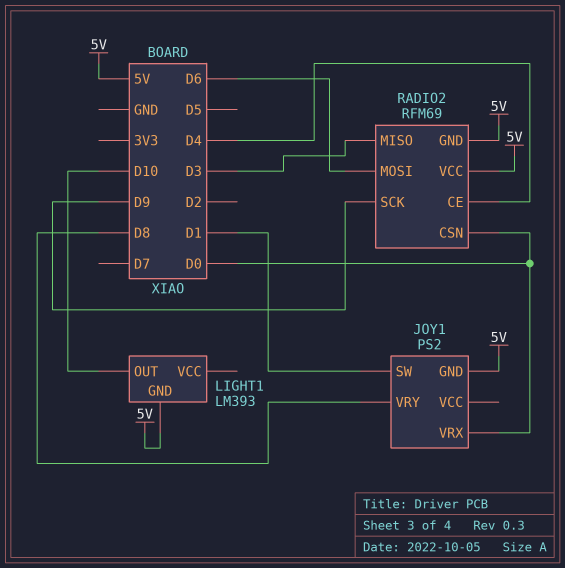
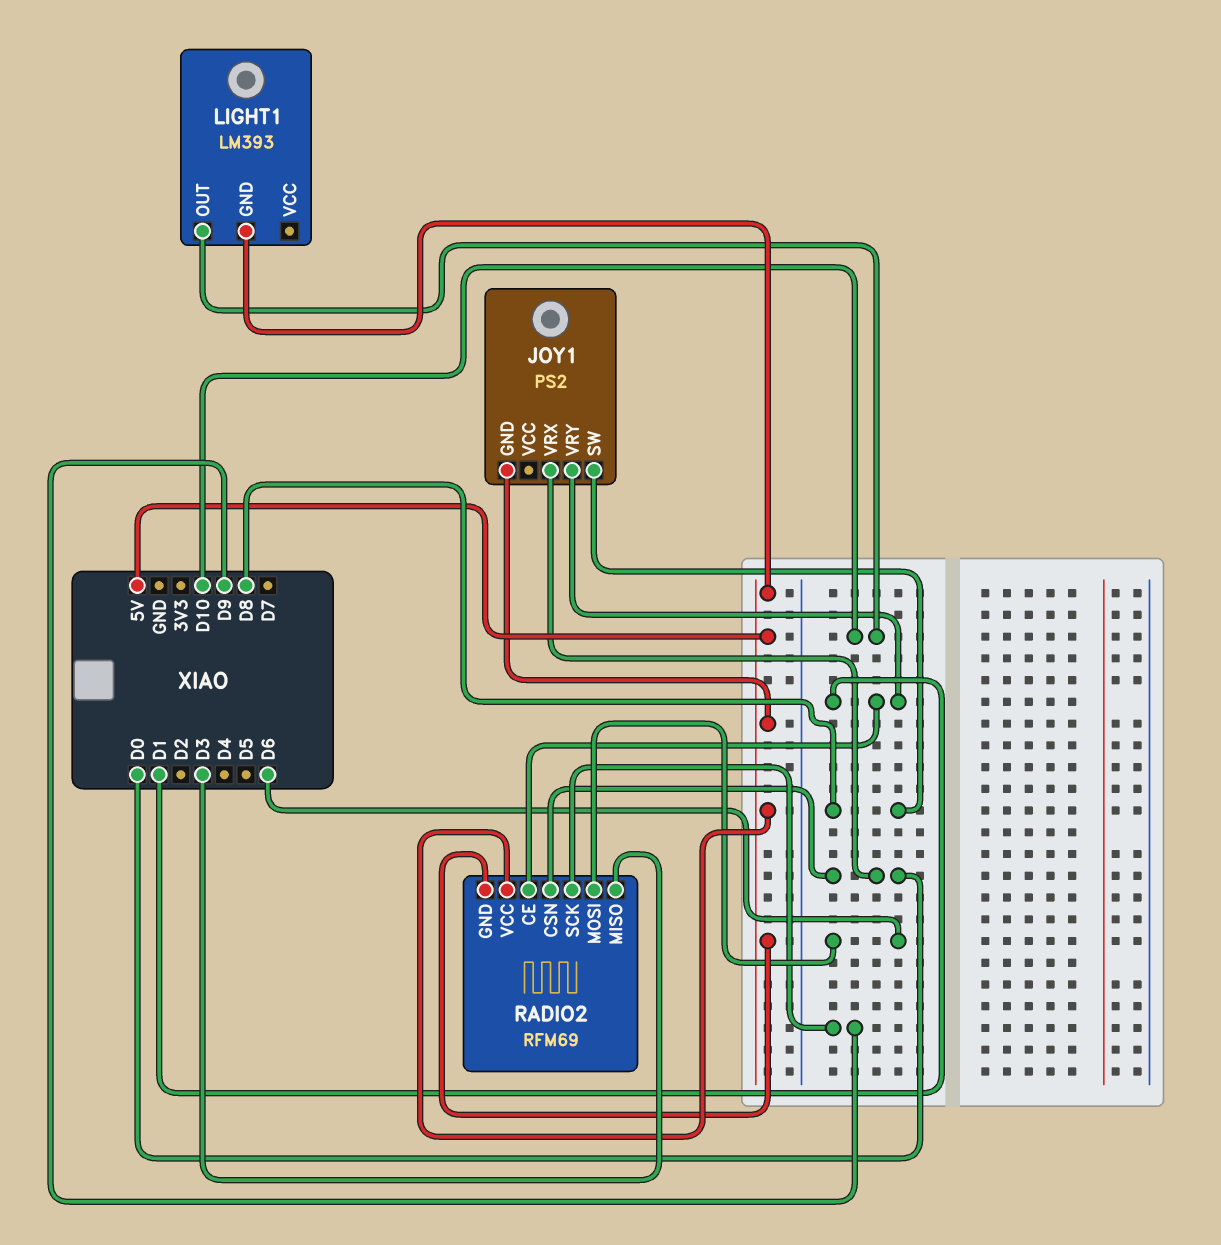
JOY1 pin SW: D1 -> D8
JOY1 pin VRY: D8 -> D1
RADIO2 pin CE: D4 -> D1

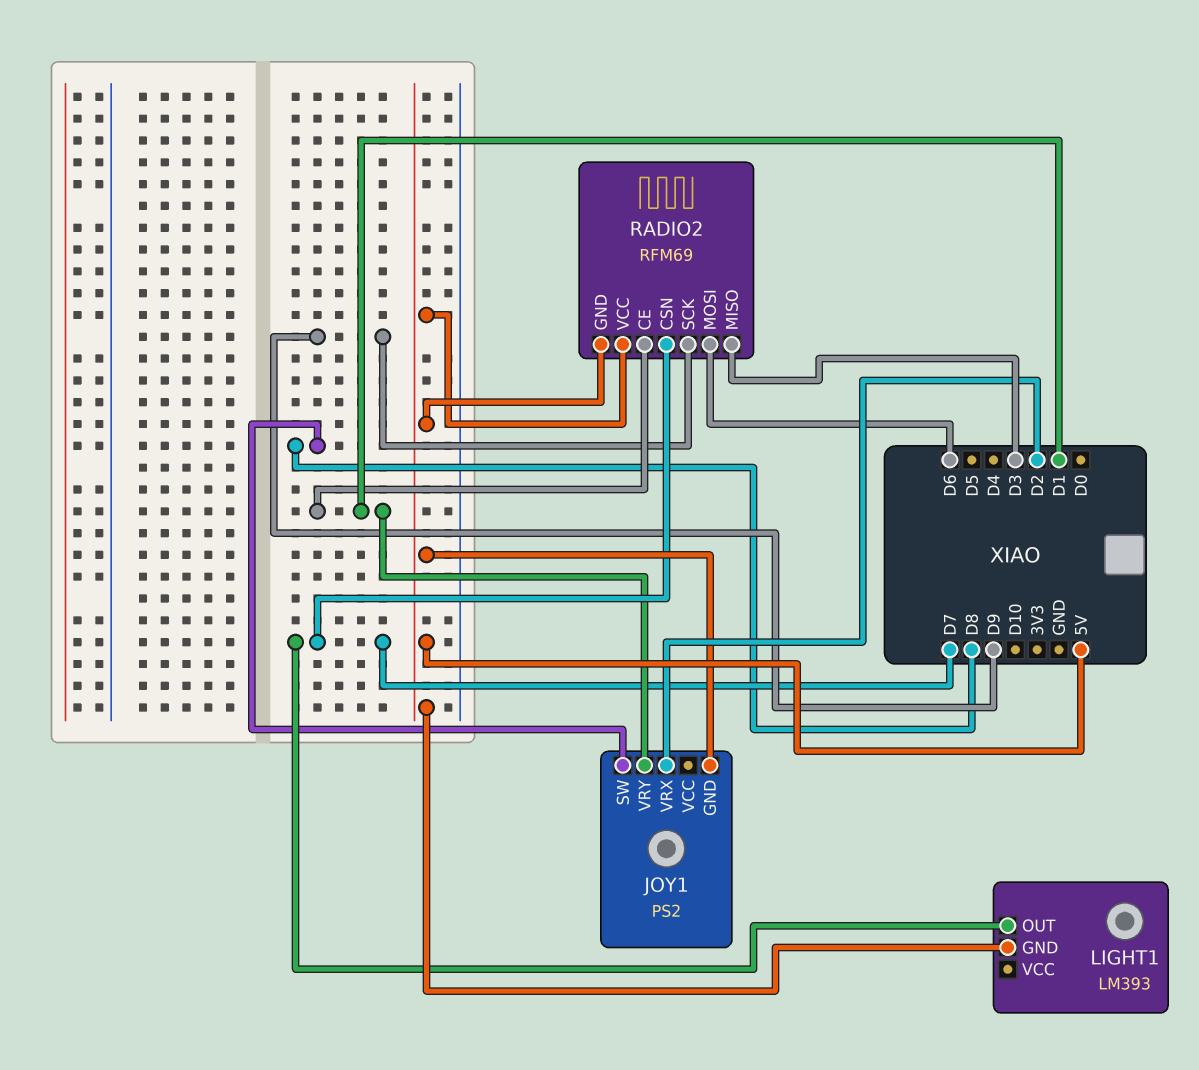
JOY1 pin VRX: D0 -> D2
LIGHT1 pin OUT: D10 -> D7
RADIO2 pin CSN: D0 -> D7

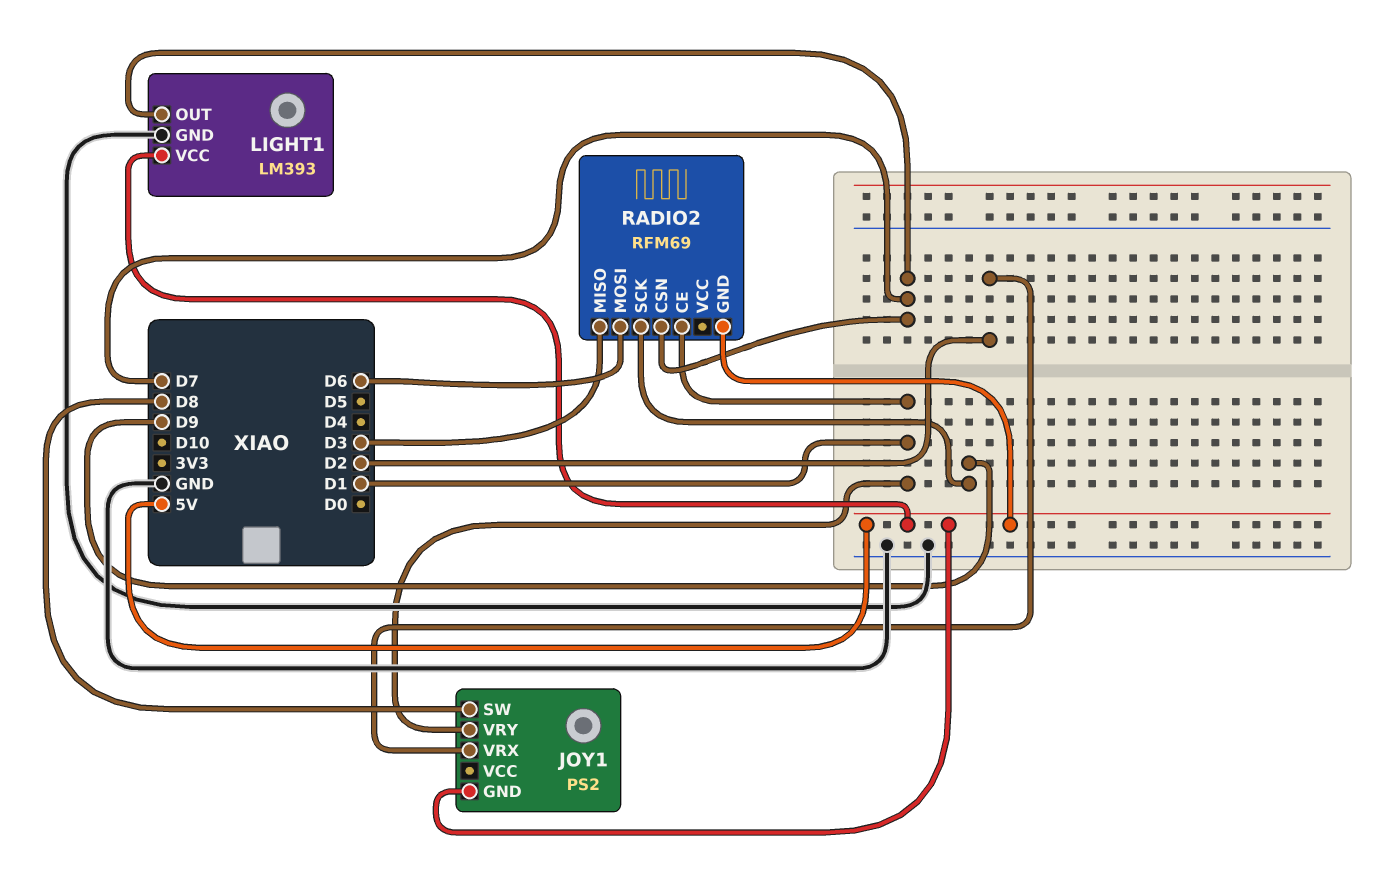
LIGHT1 pin GND: 5V -> GND
LIGHT1 pin VCC: none -> 5V
RADIO2 pin VCC: 5V -> none

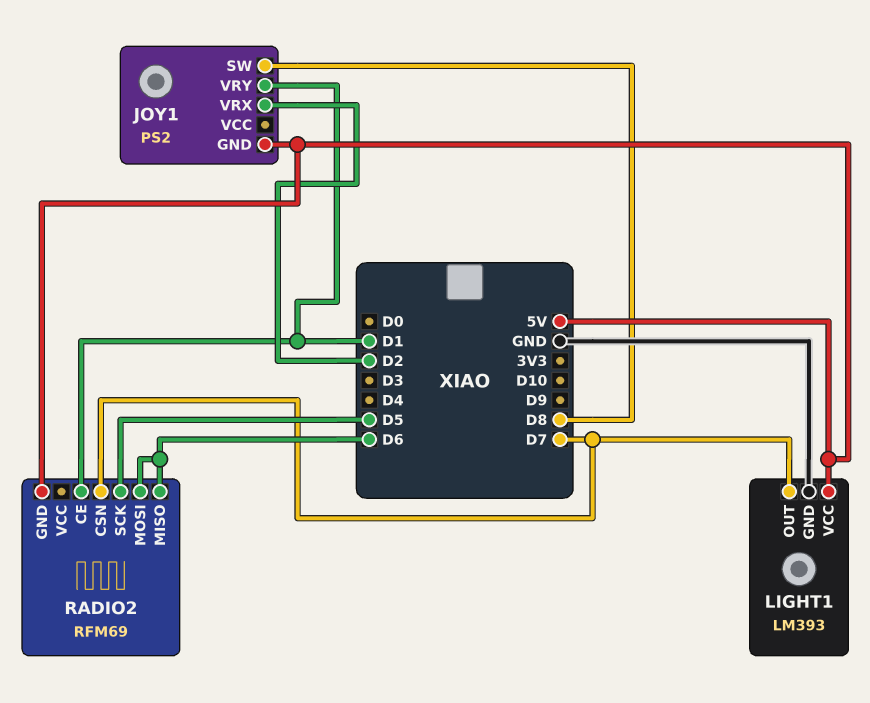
RADIO2 pin MISO: D3 -> D6
RADIO2 pin SCK: D9 -> D5

